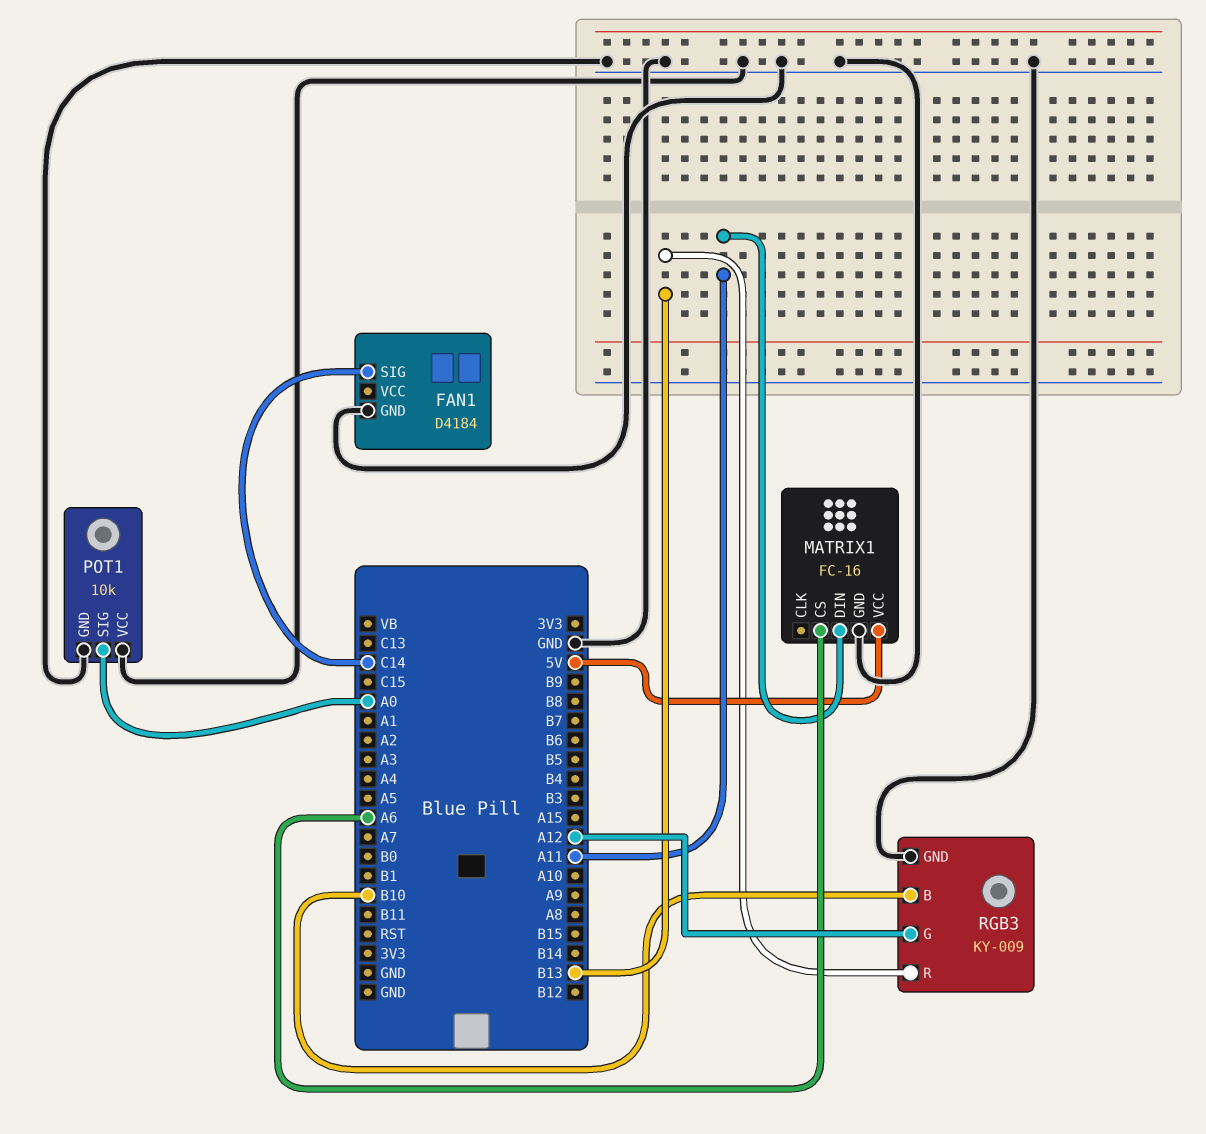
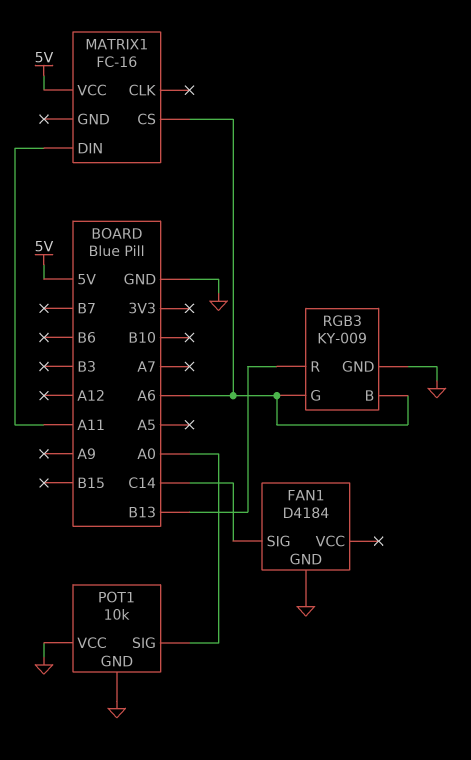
MATRIX1 pin GND: GND -> none
RGB3 pin B: B10 -> A6
RGB3 pin G: A12 -> A6

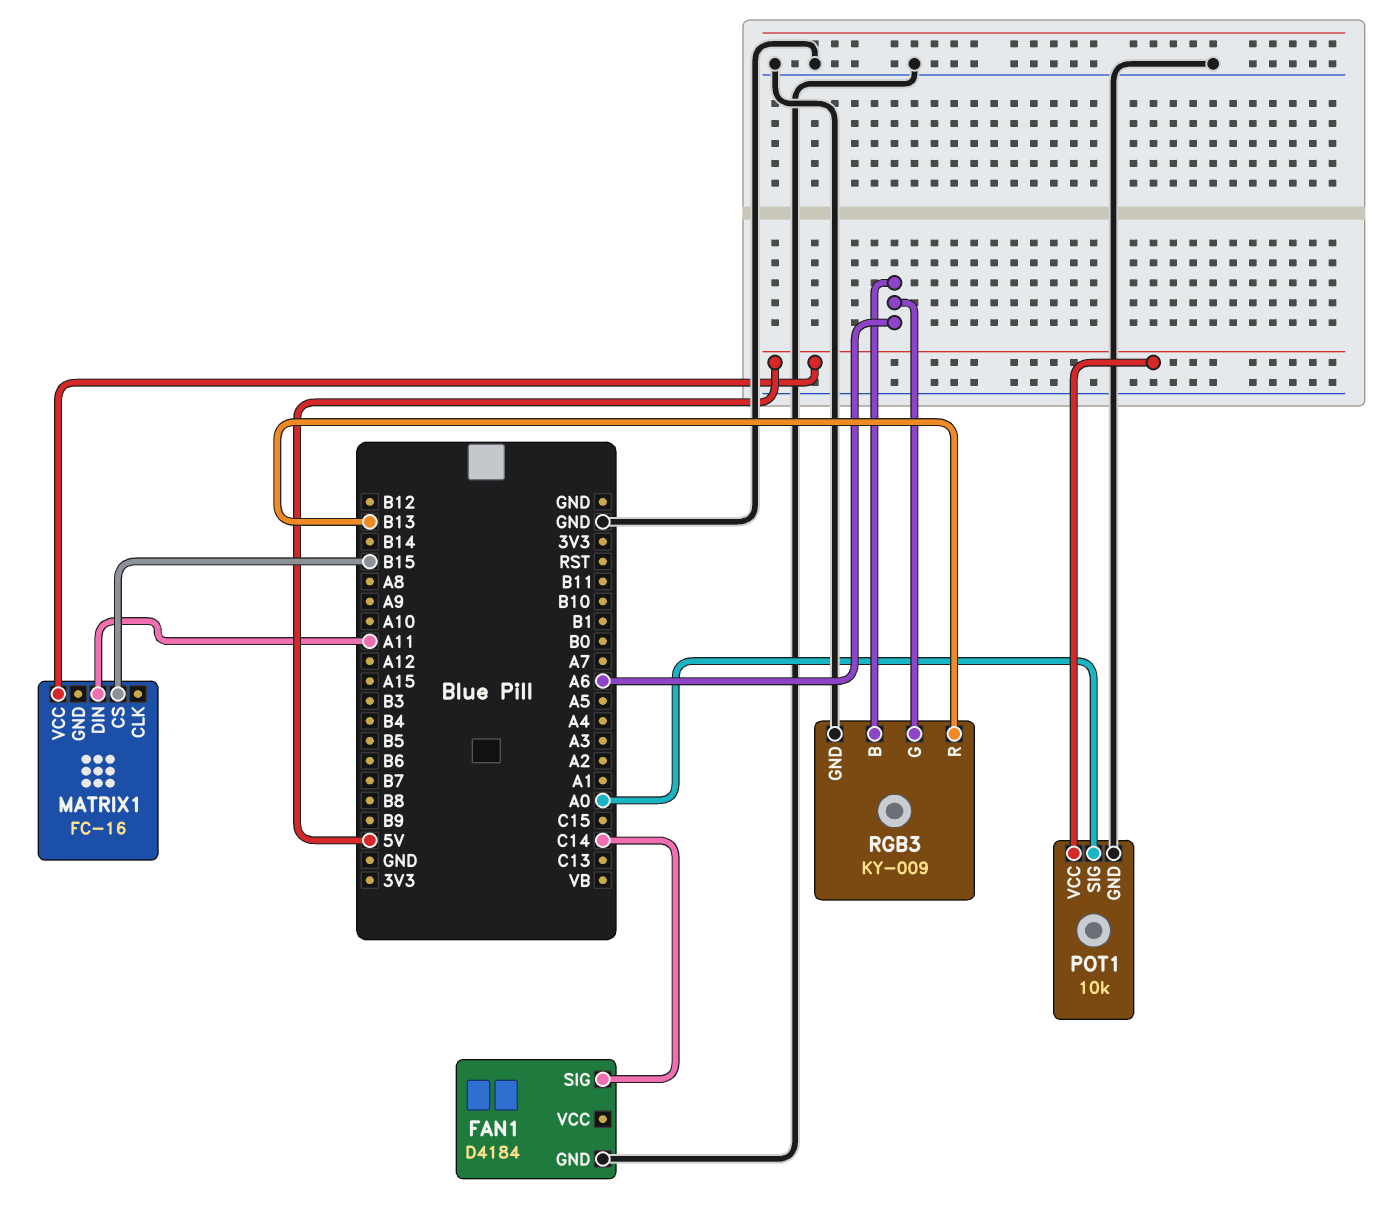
MATRIX1 pin CS: A6 -> B15
POT1 pin VCC: GND -> 5V

